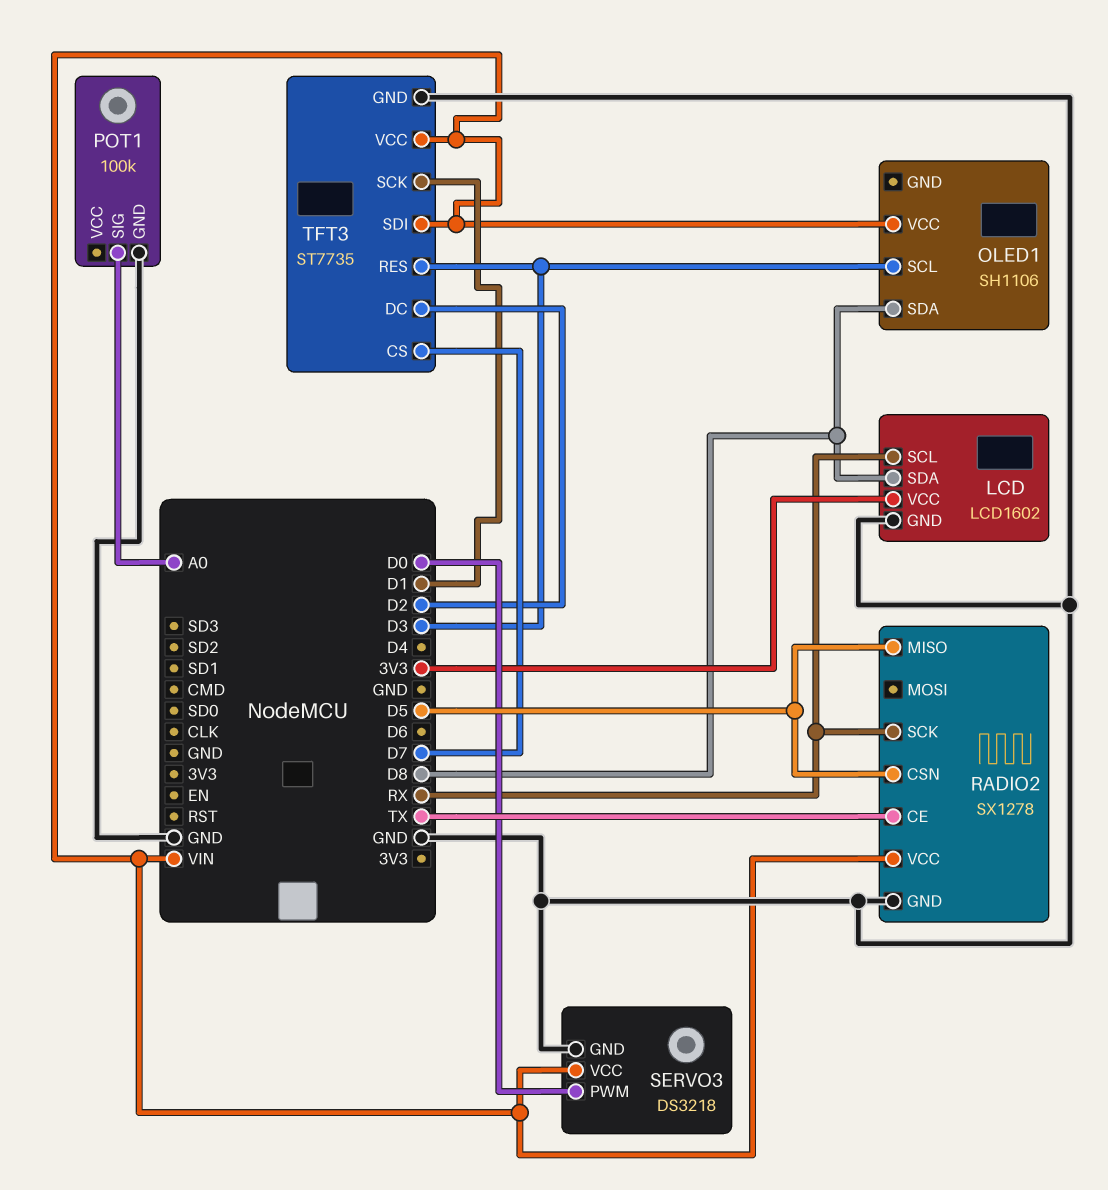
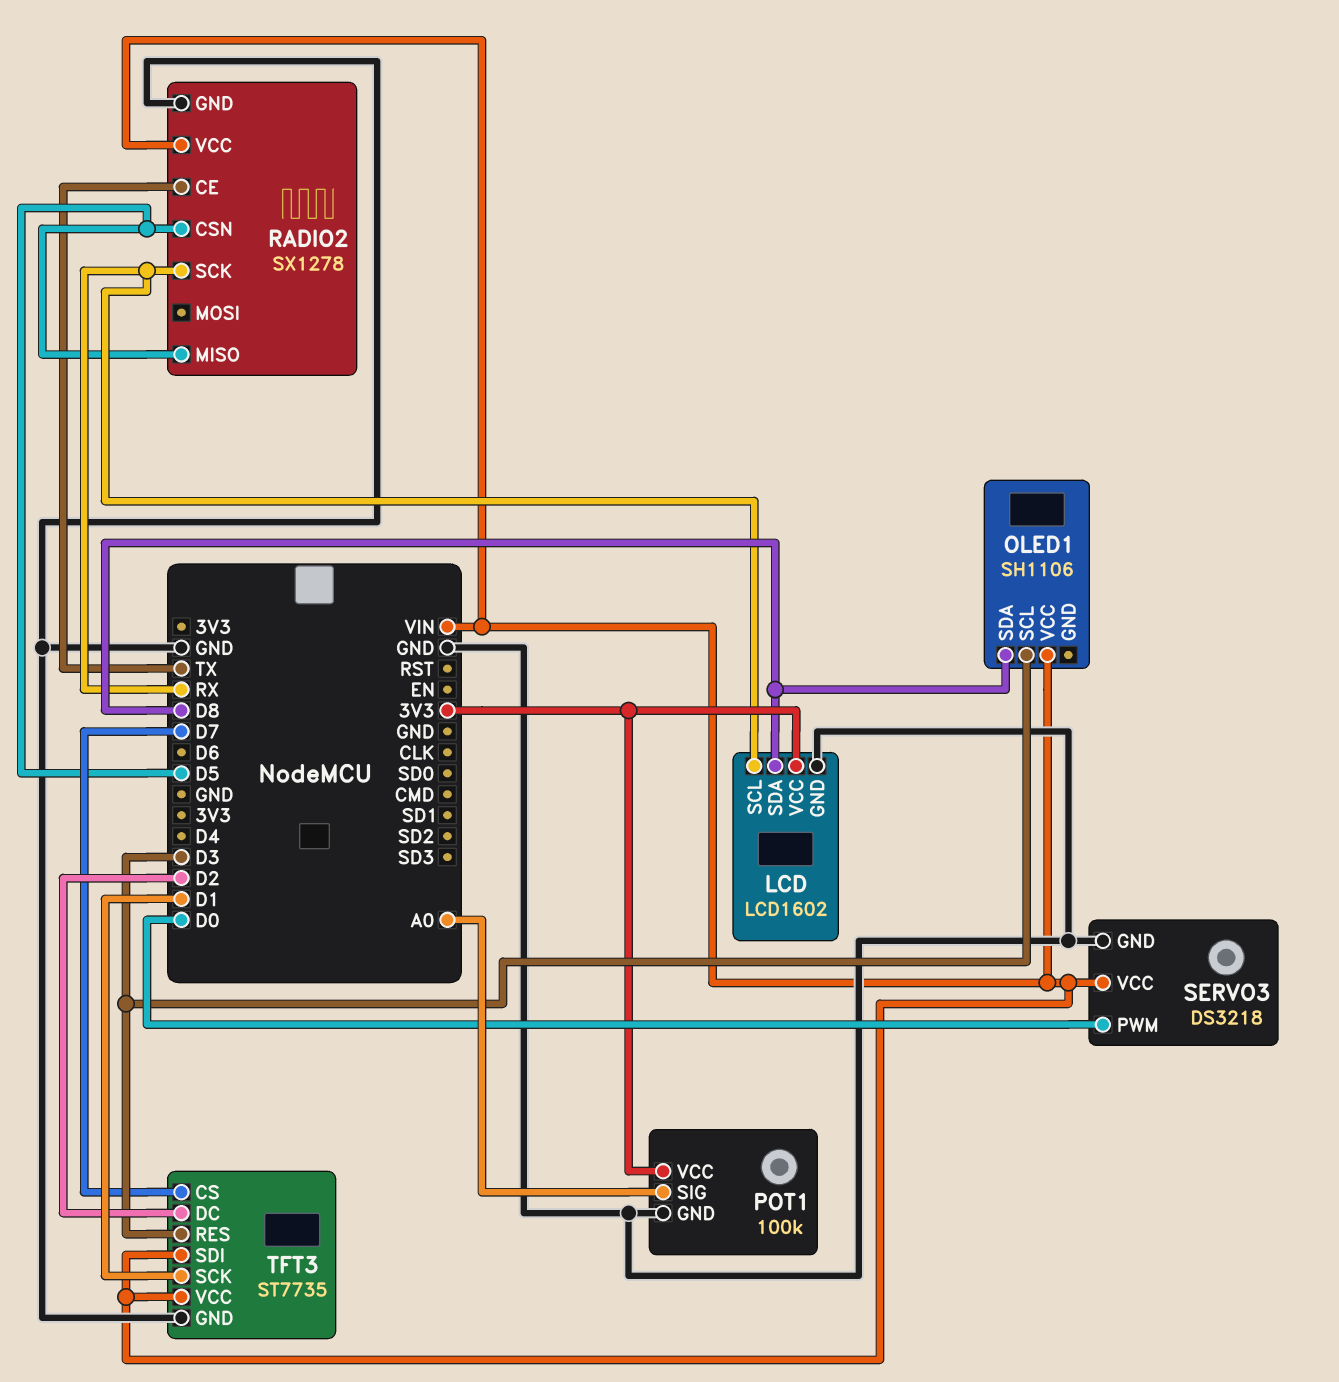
POT1 pin VCC: none -> 3V3

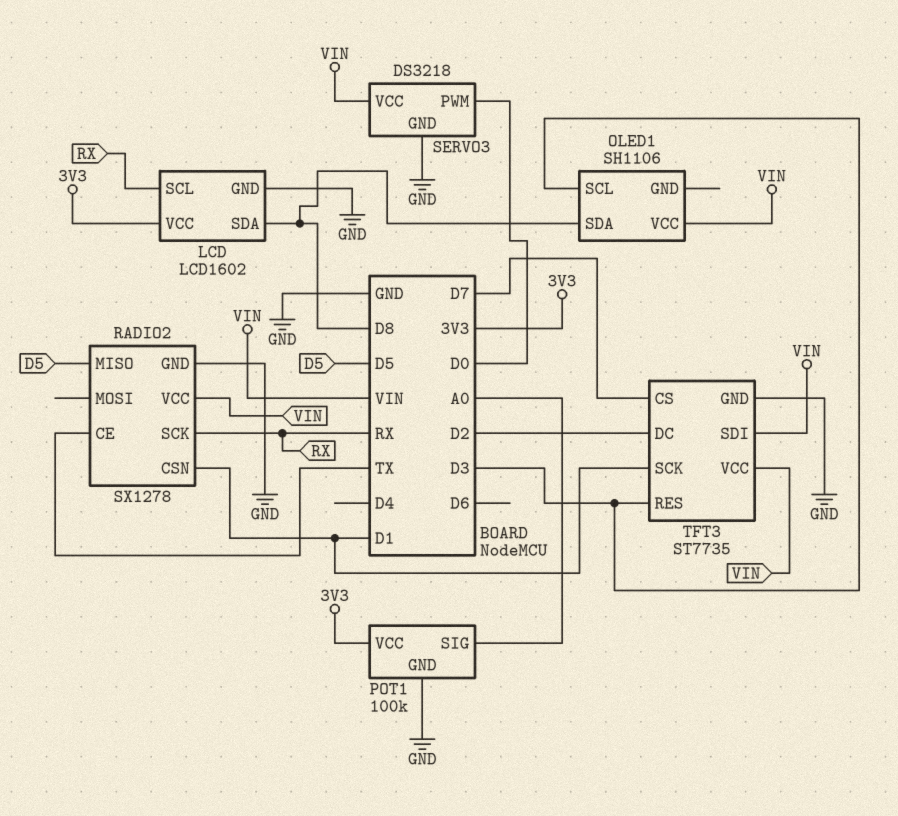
RADIO2 pin CSN: D5 -> D1

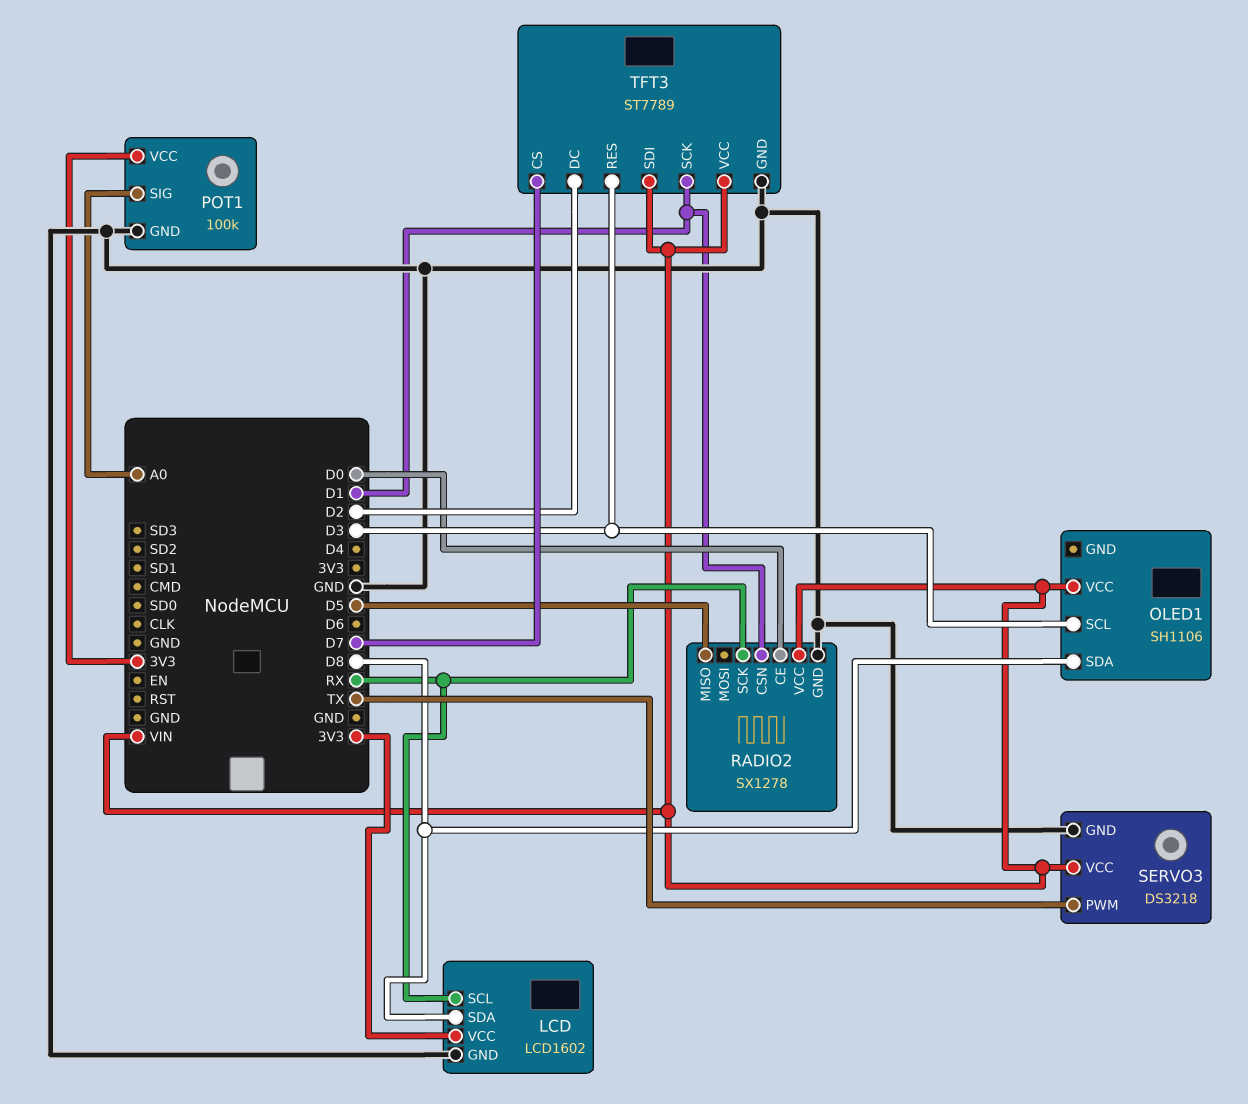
RADIO2 pin CE: TX -> D0
SERVO3 pin PWM: D0 -> TX
TFT3: ST7735 -> ST7789

